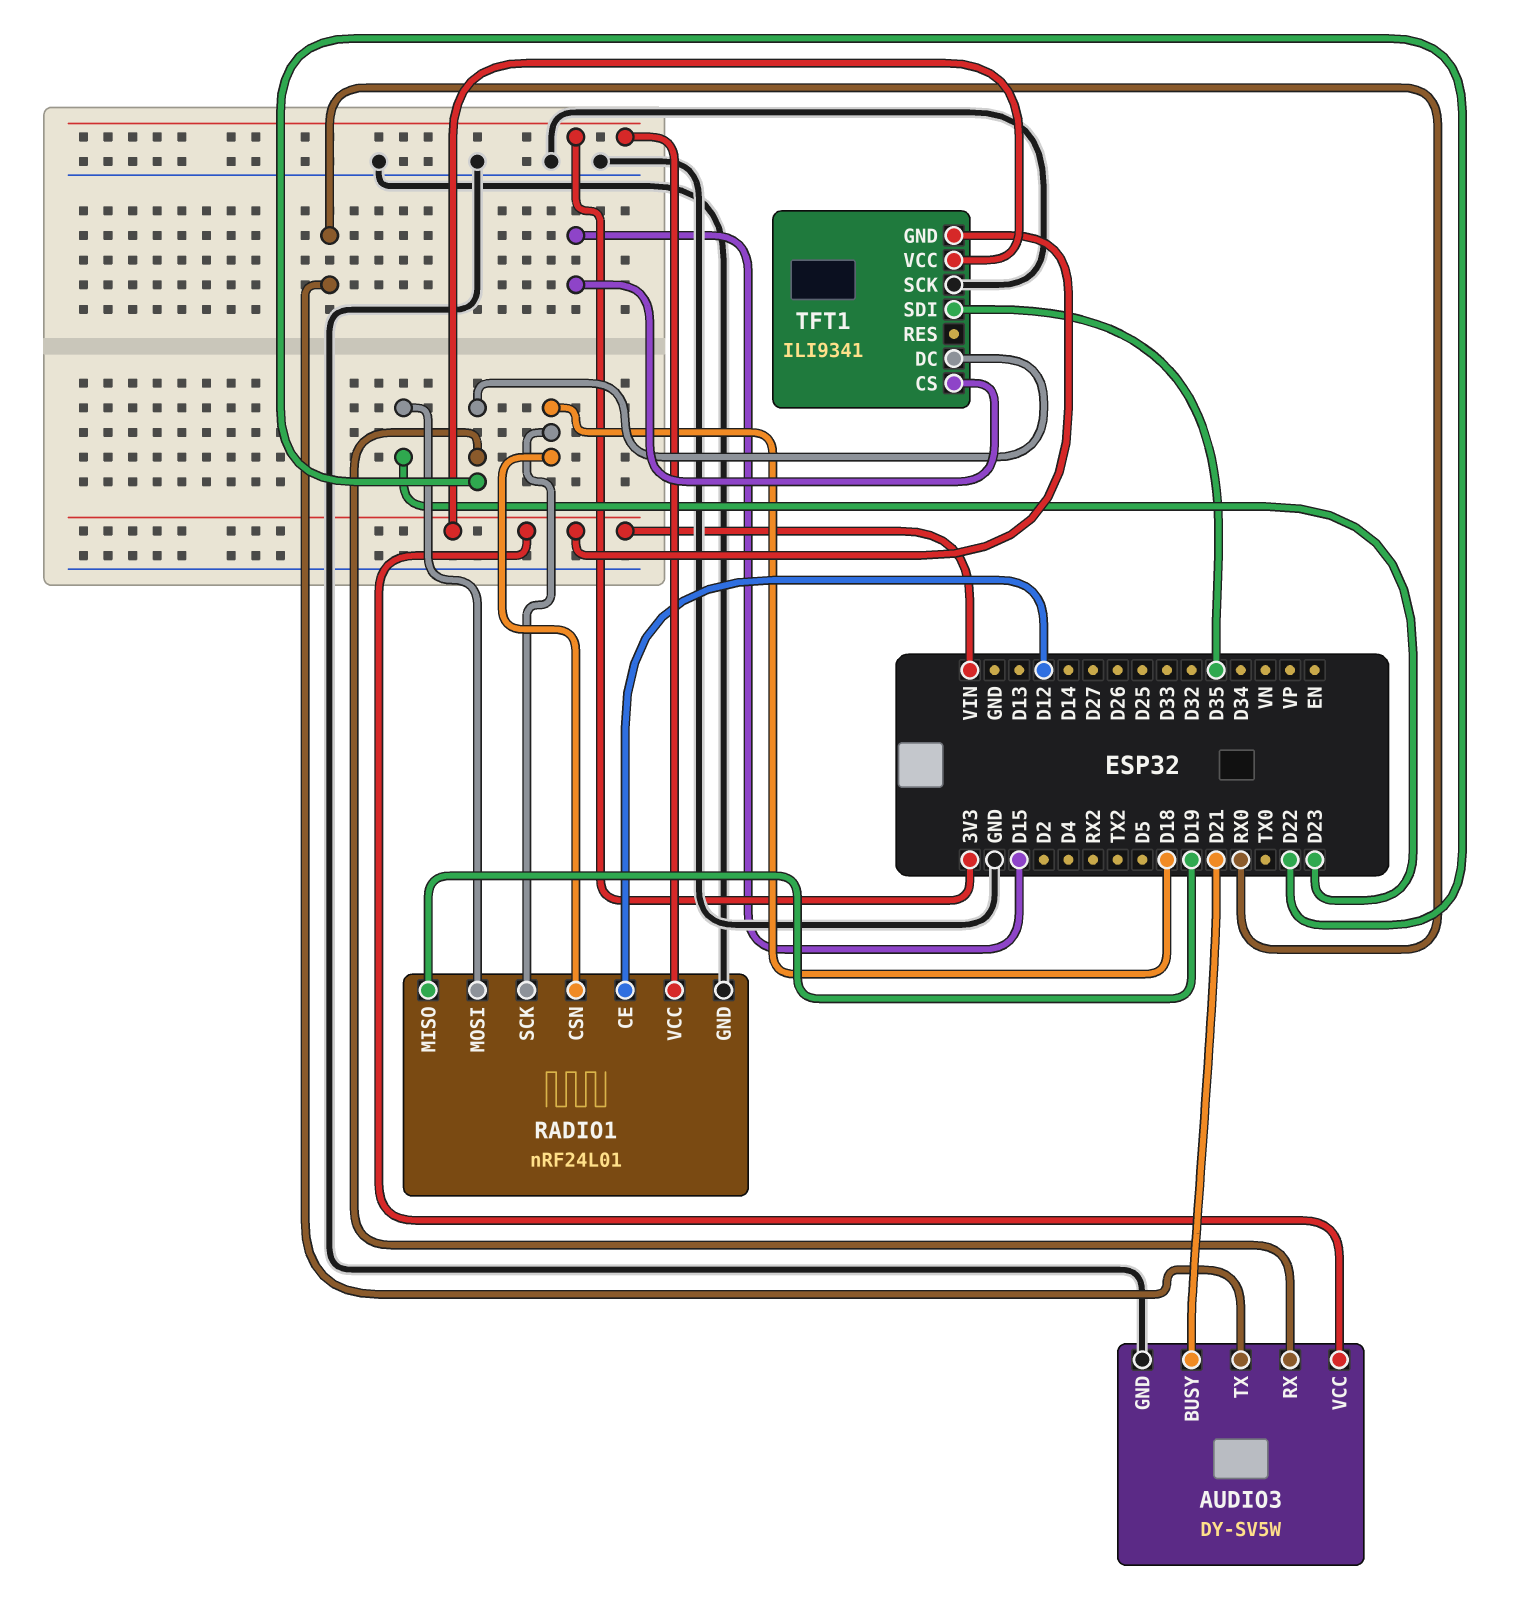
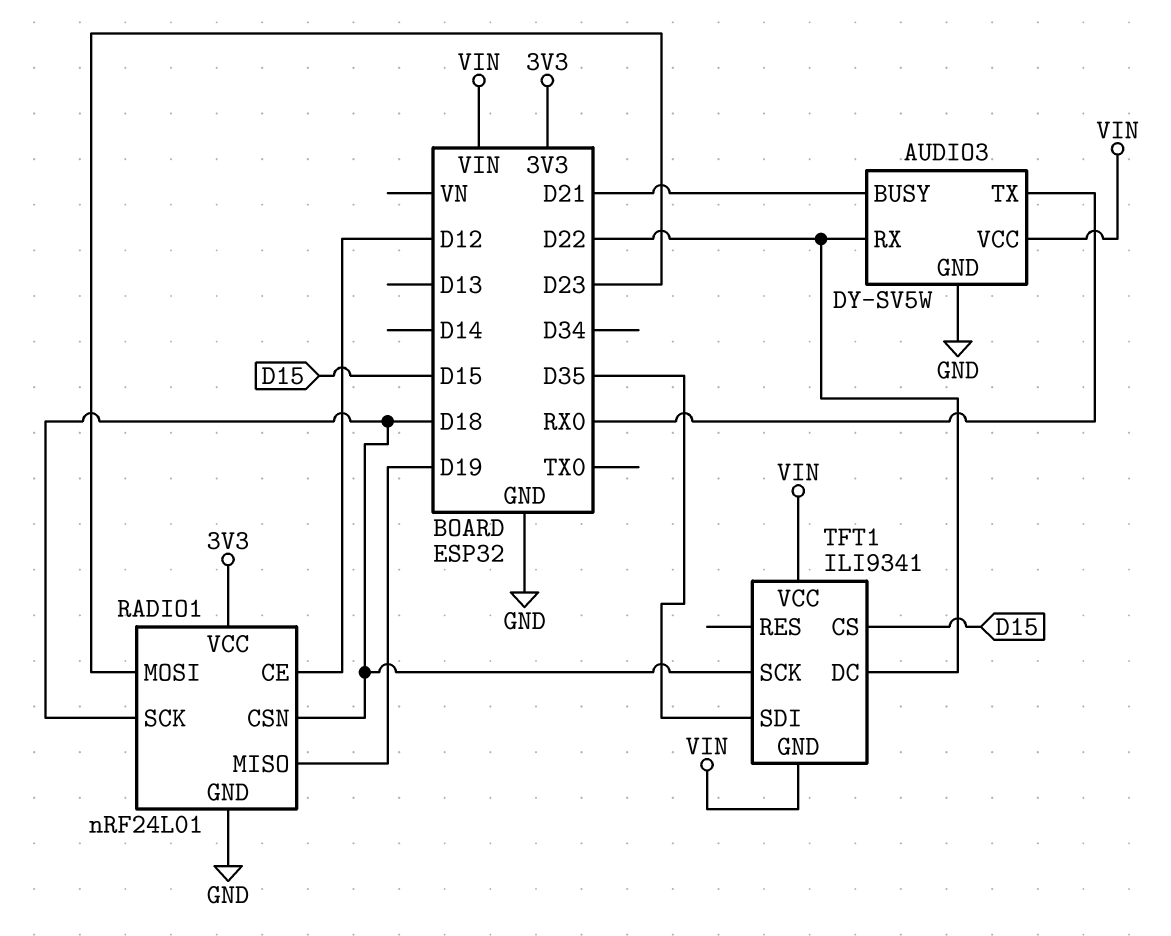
TFT1 pin SCK: GND -> D18

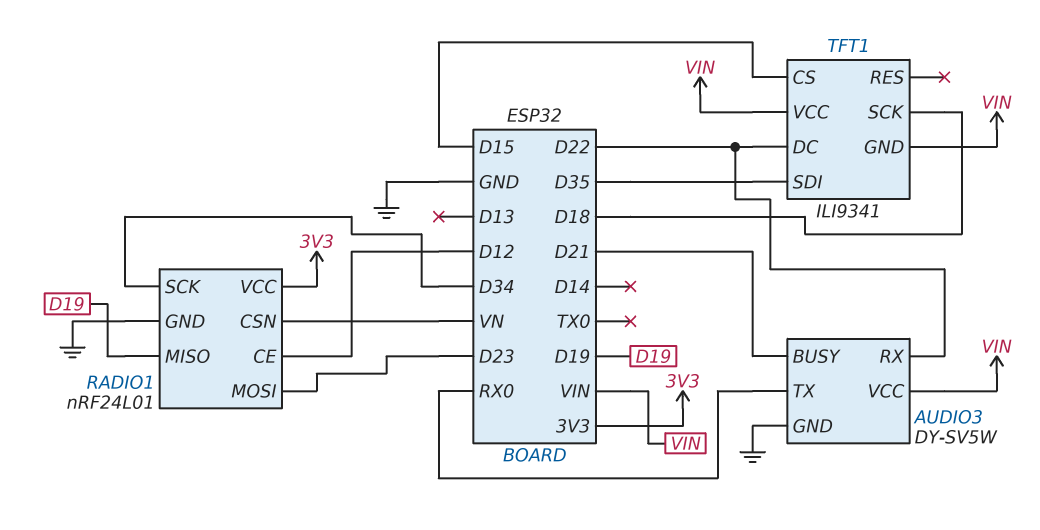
RADIO1 pin CSN: D18 -> VN
RADIO1 pin SCK: D18 -> D34

